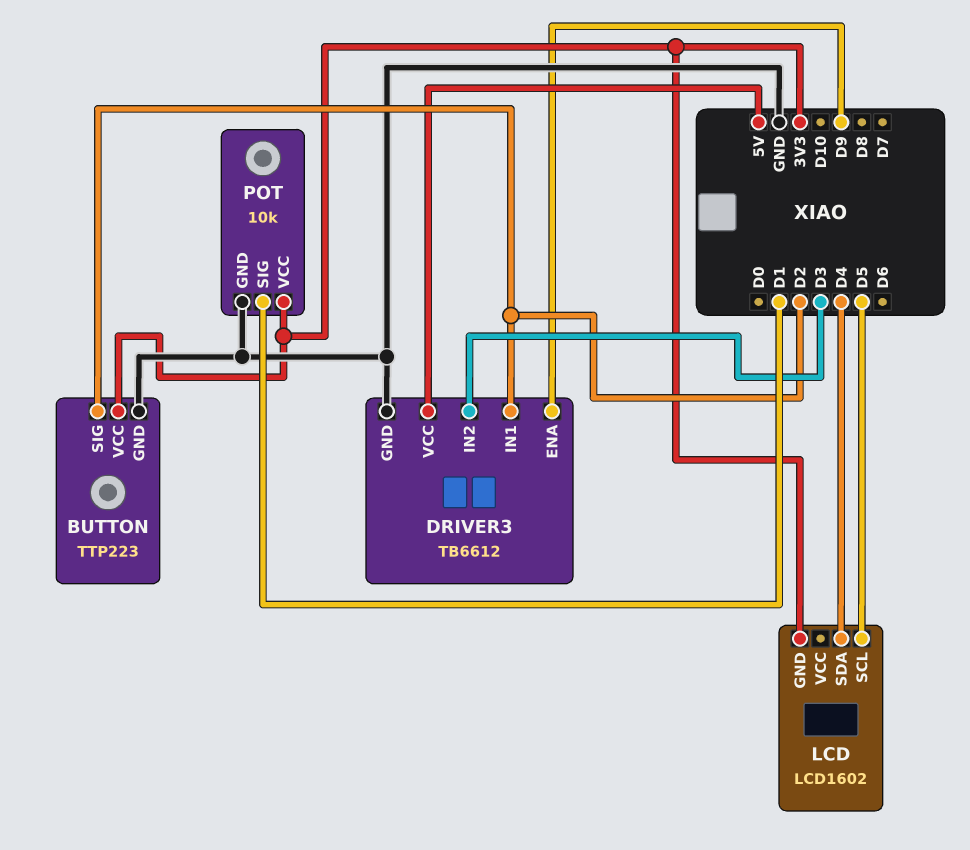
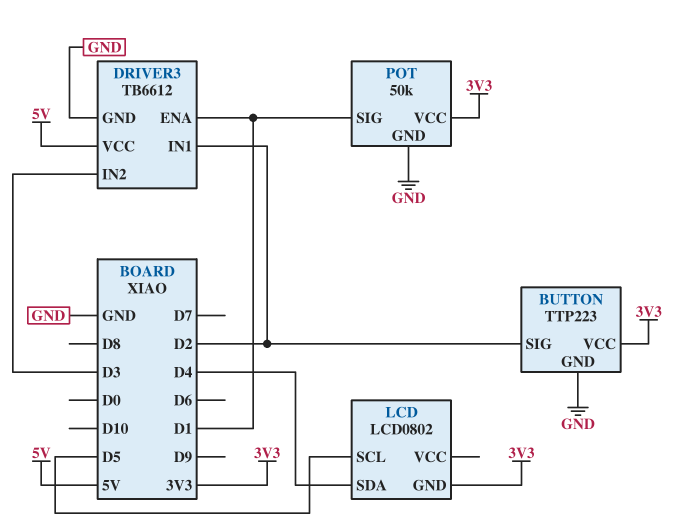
DRIVER3 pin ENA: D9 -> D1
LCD: LCD1602 -> LCD0802
POT: 10k -> 50k

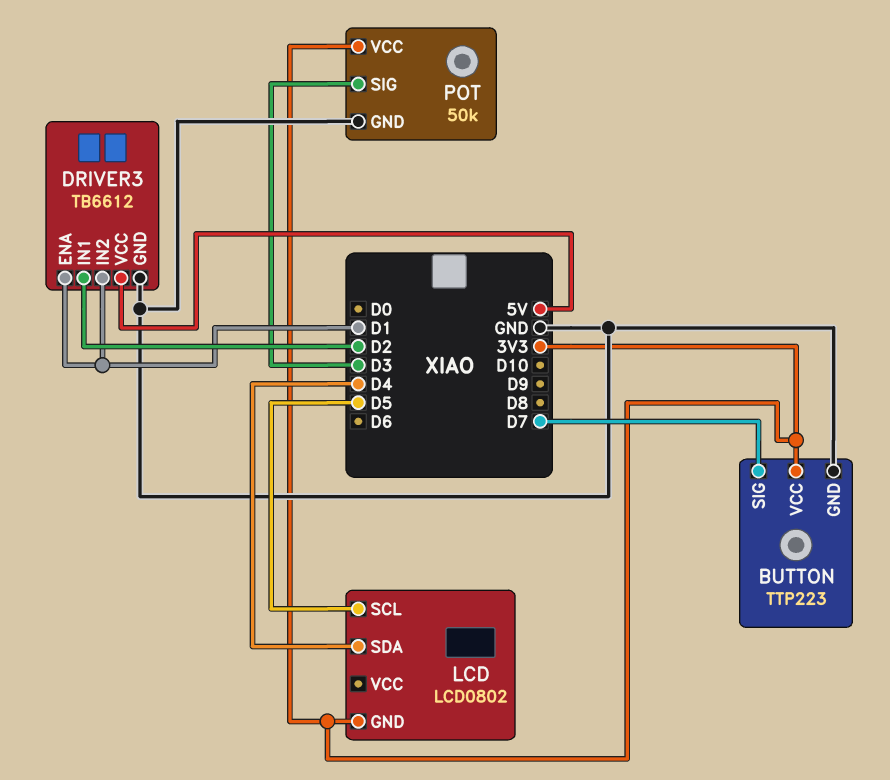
BUTTON pin SIG: D2 -> D7
DRIVER3 pin IN2: D3 -> D1
POT pin SIG: D1 -> D3

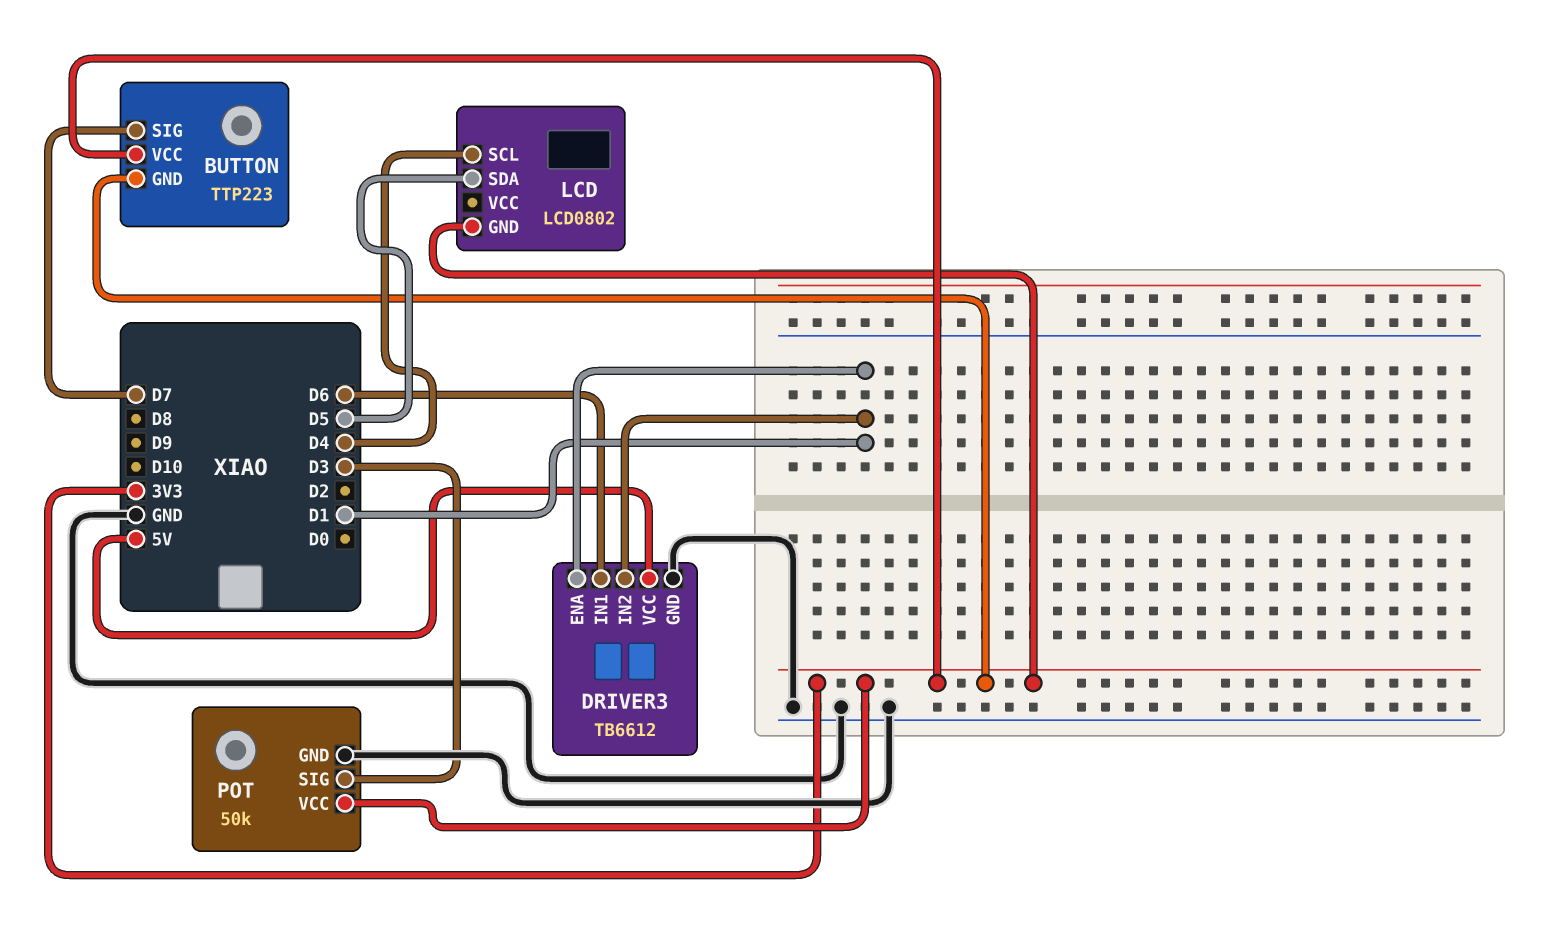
BUTTON pin GND: GND -> 3V3
DRIVER3 pin IN1: D2 -> D6
LCD pin SCL: D5 -> D4
LCD pin SDA: D4 -> D5

